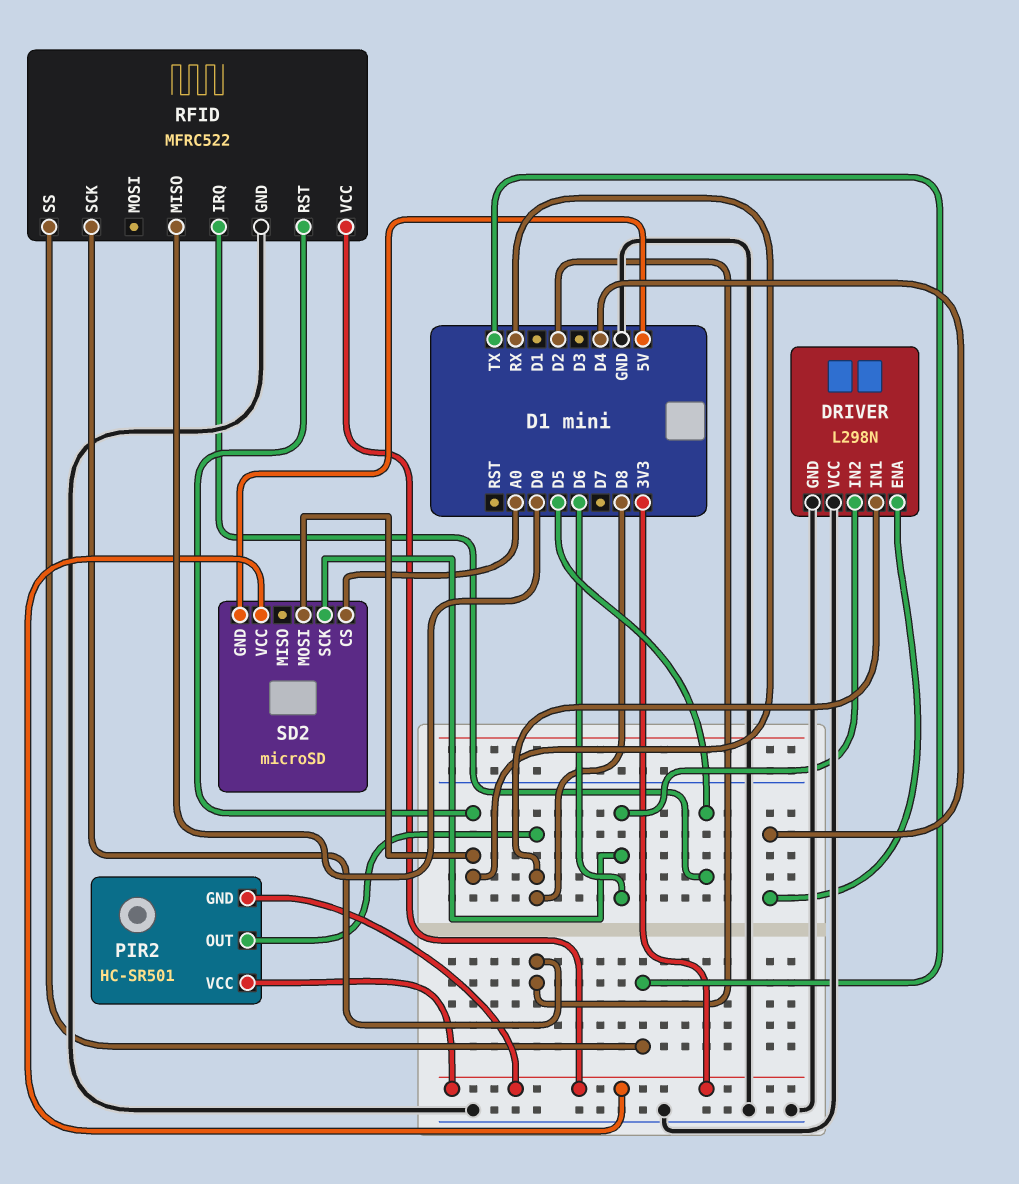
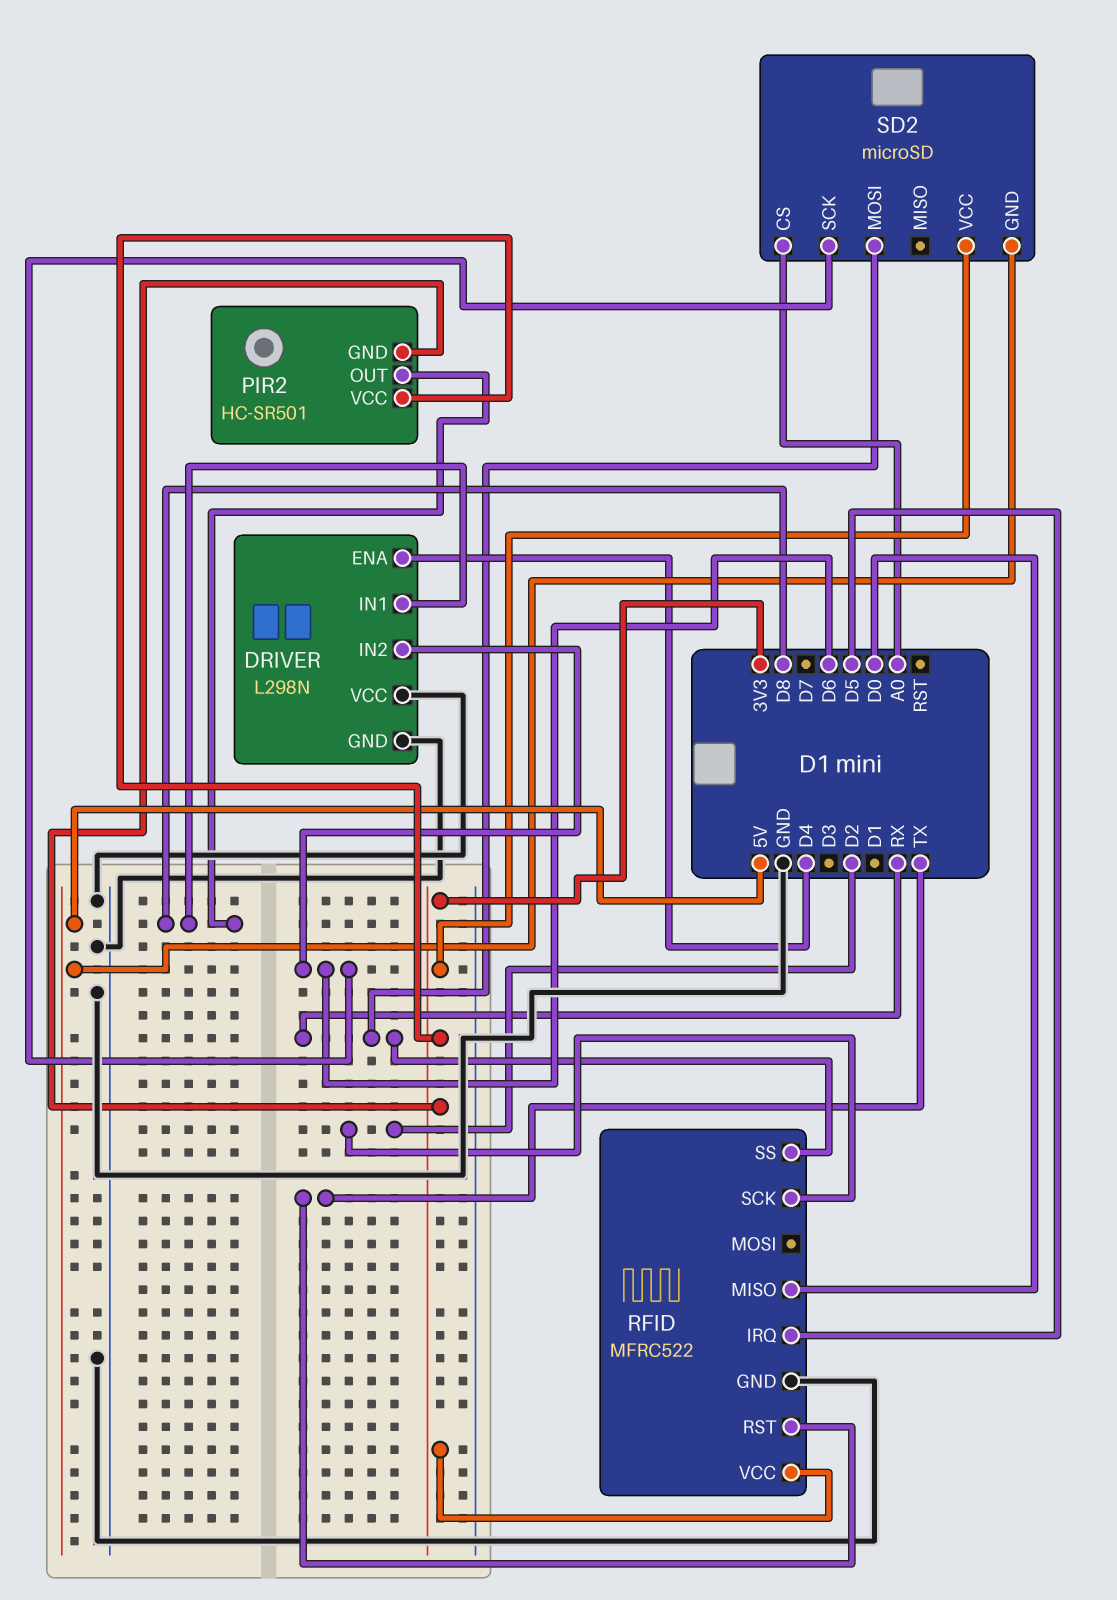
RFID pin RST: RX -> TX
RFID pin SS: TX -> RX

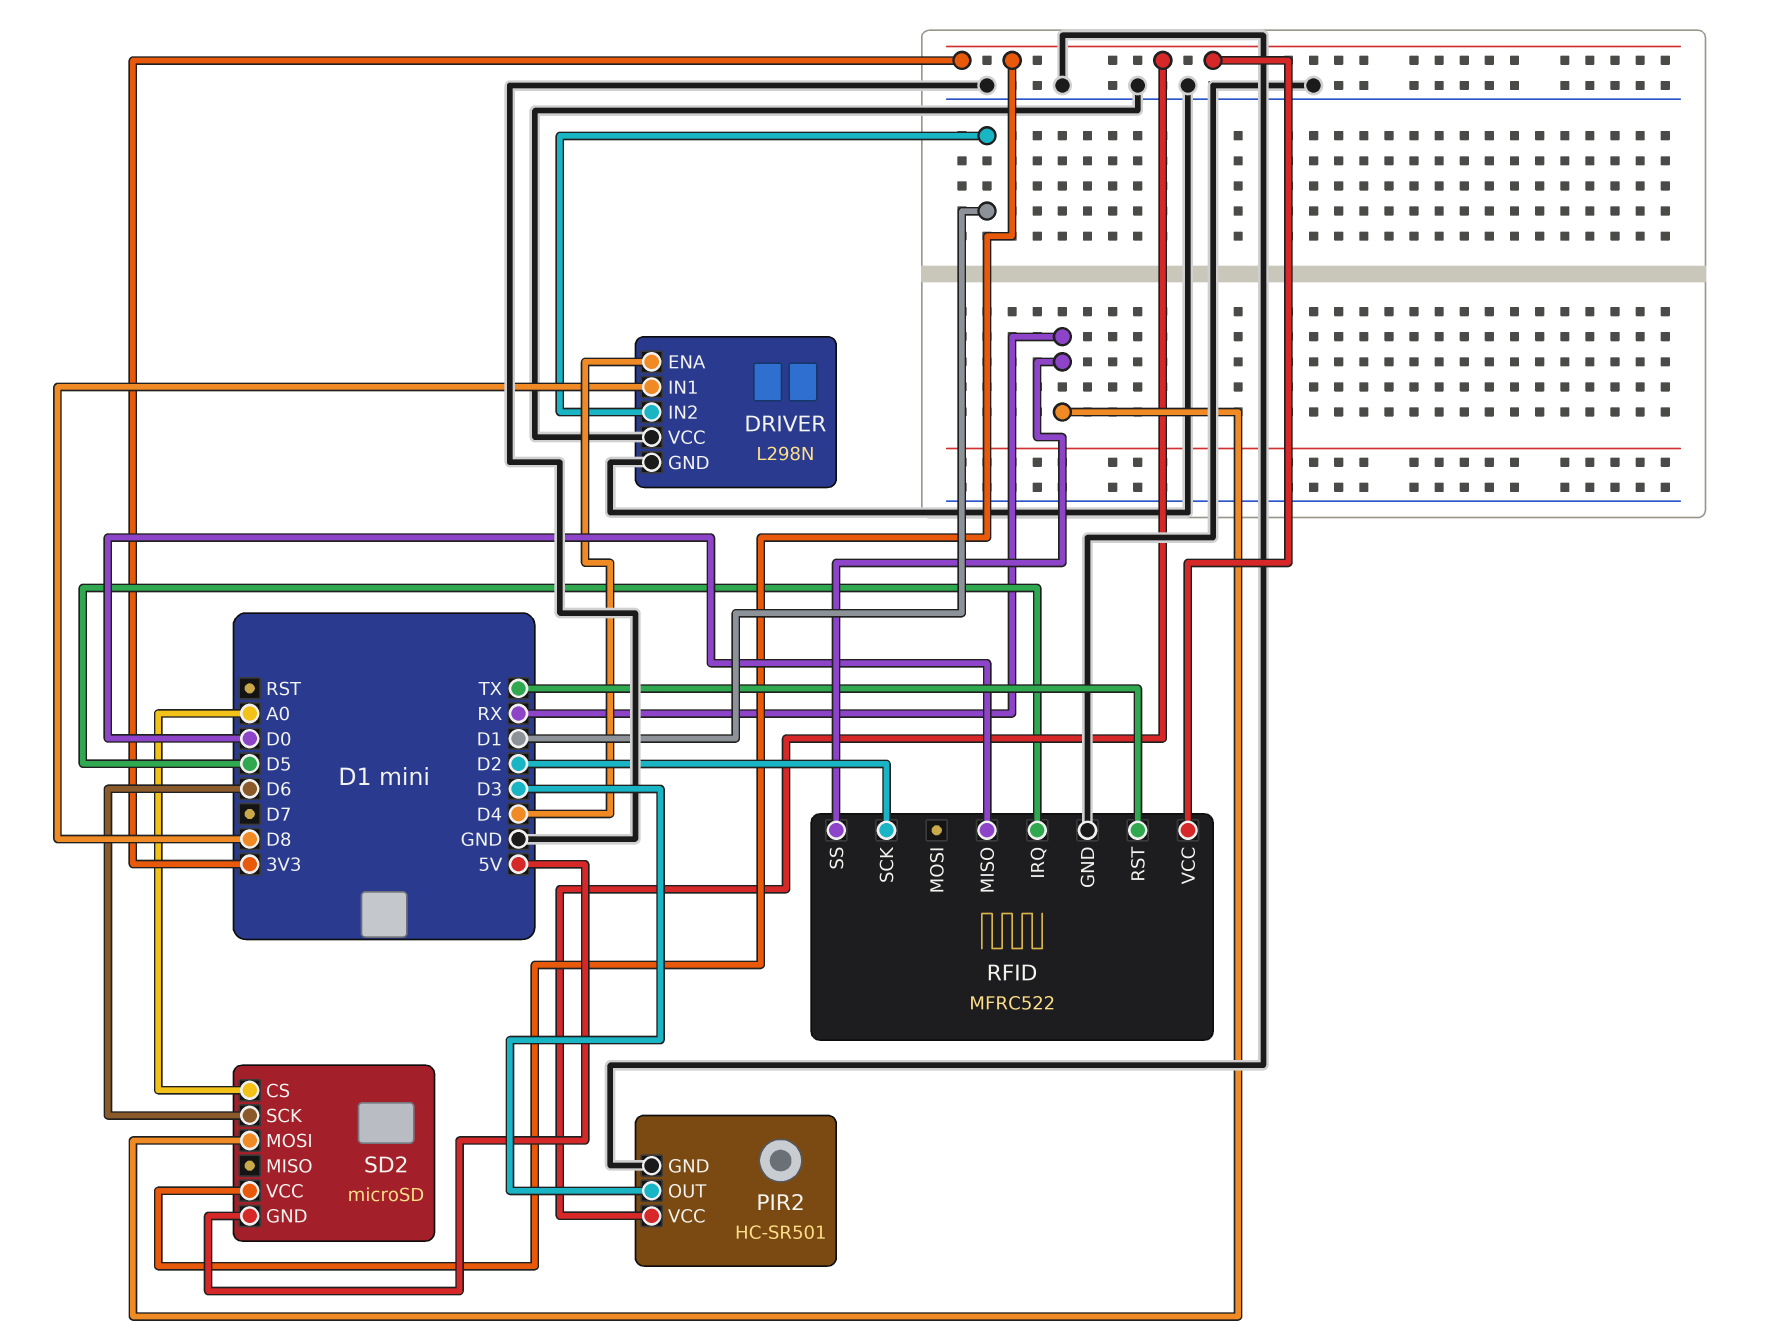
DRIVER pin IN2: D6 -> D1
PIR2 pin GND: 3V3 -> GND
PIR2 pin OUT: D8 -> D3

